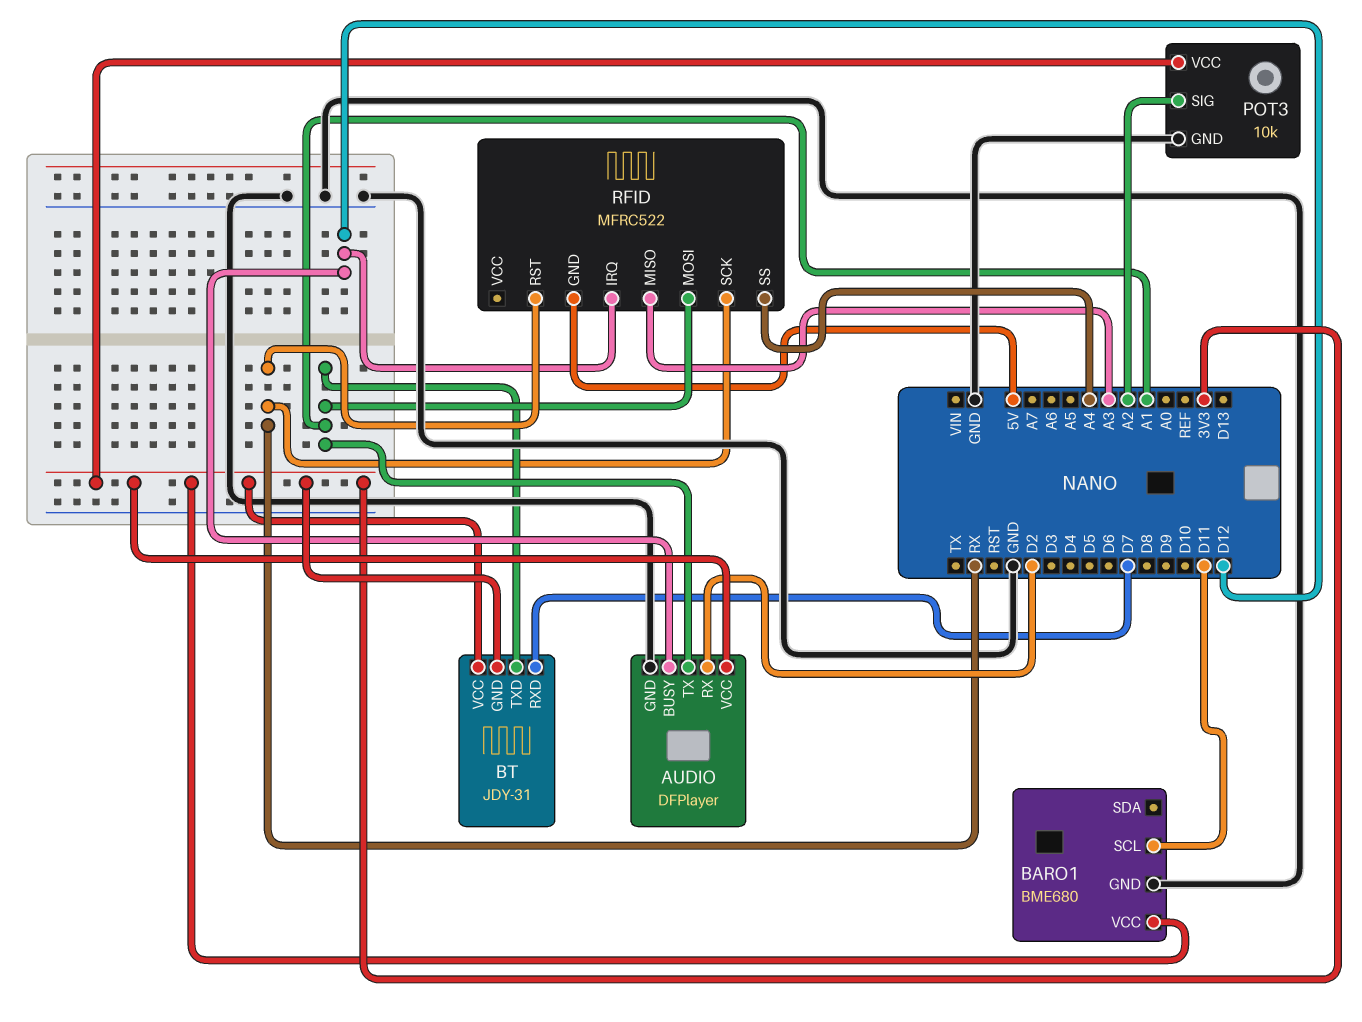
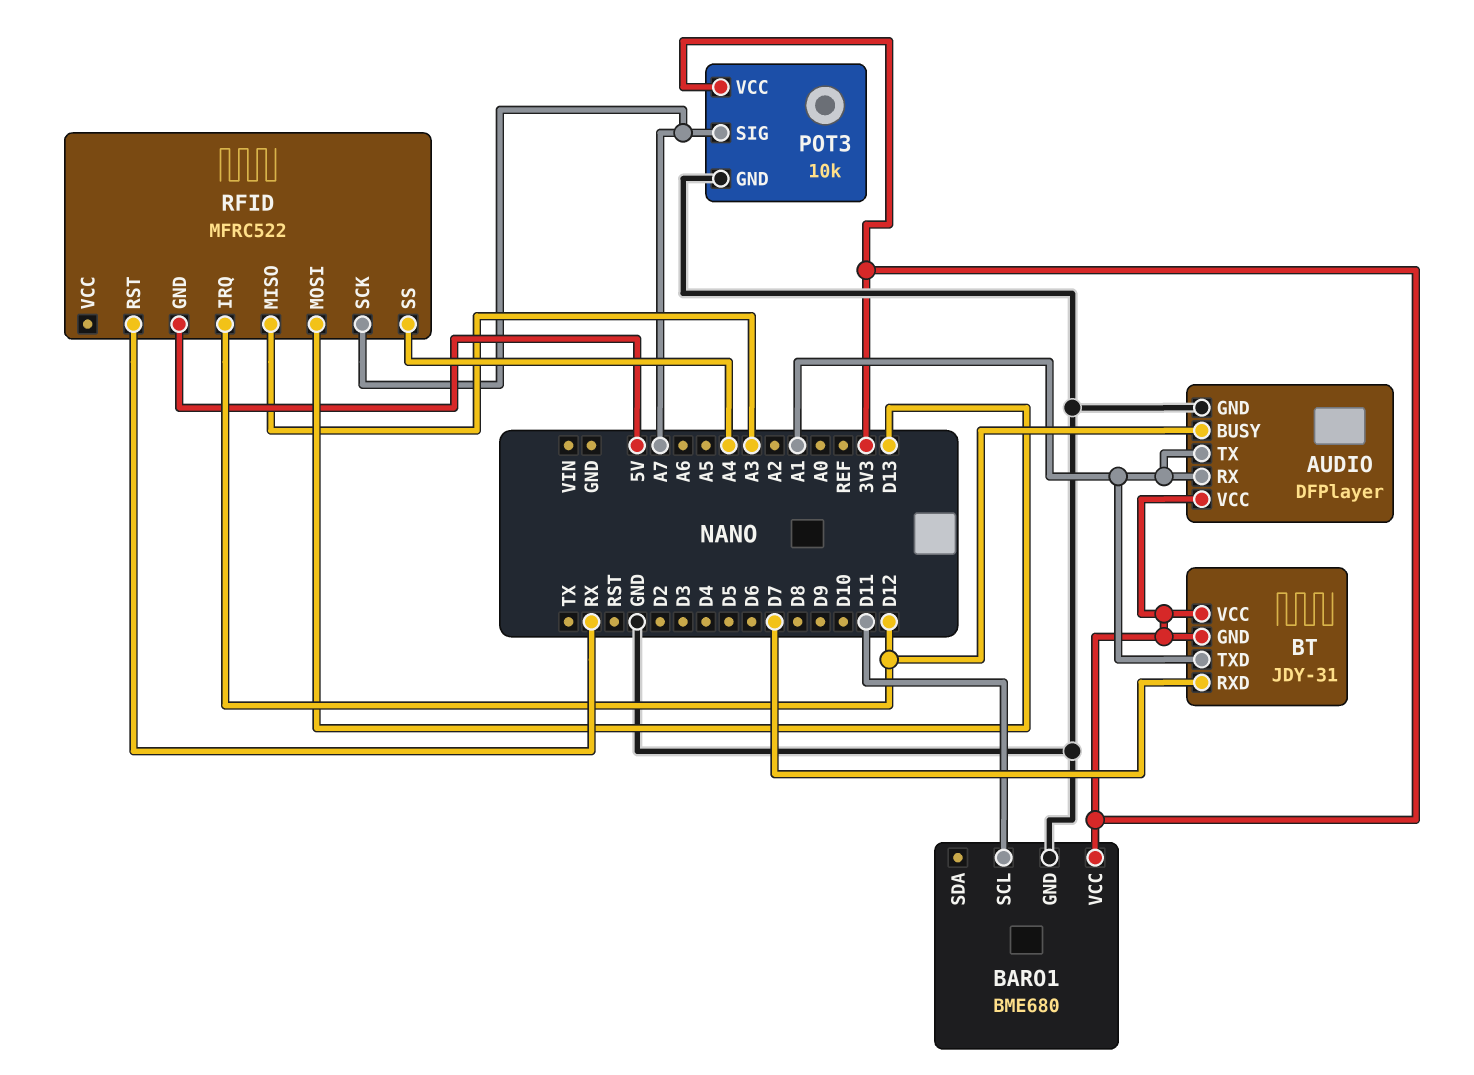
AUDIO pin RX: D2 -> A1
POT3 pin SIG: A2 -> A7
RFID pin MOSI: A1 -> D13
RFID pin SCK: RX -> A7

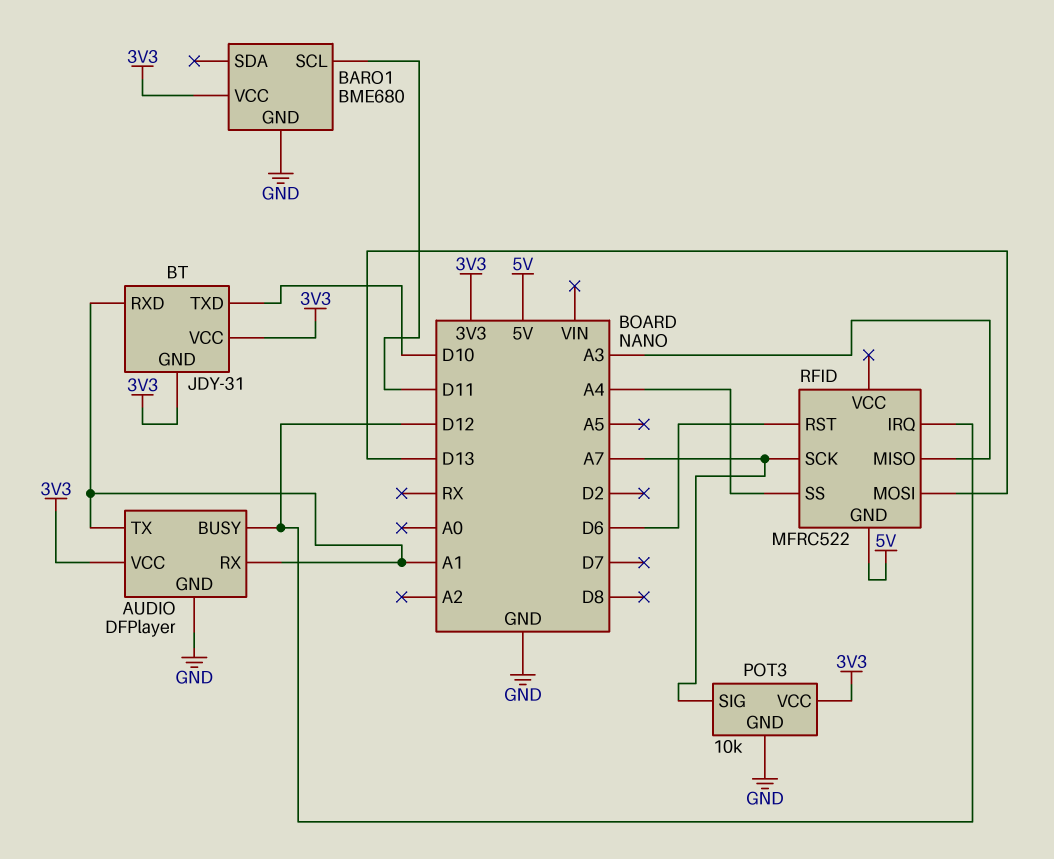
BT pin RXD: D7 -> A1
BT pin TXD: A1 -> D10
RFID pin RST: RX -> D6

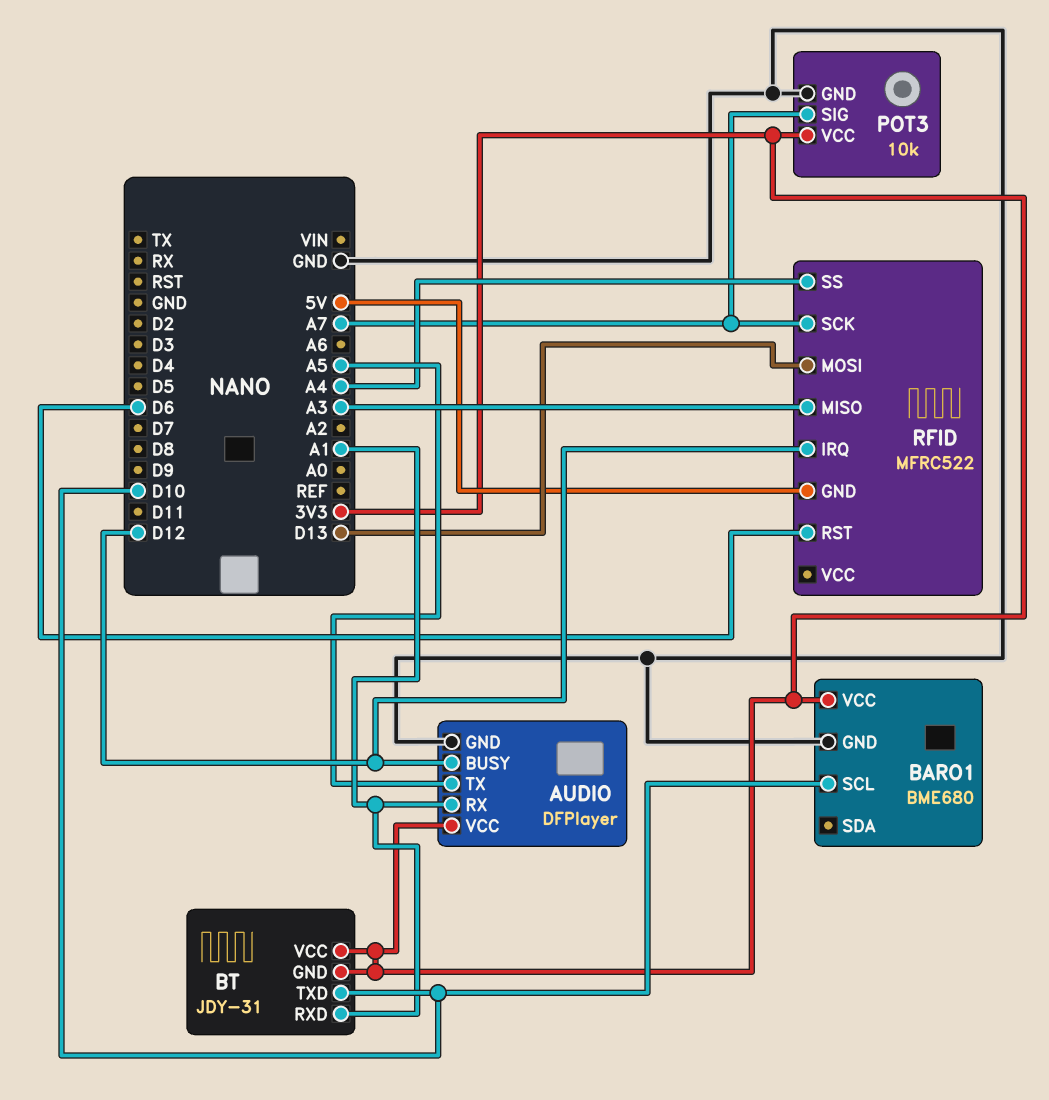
AUDIO pin TX: A1 -> A5
BARO1 pin SCL: D11 -> D10

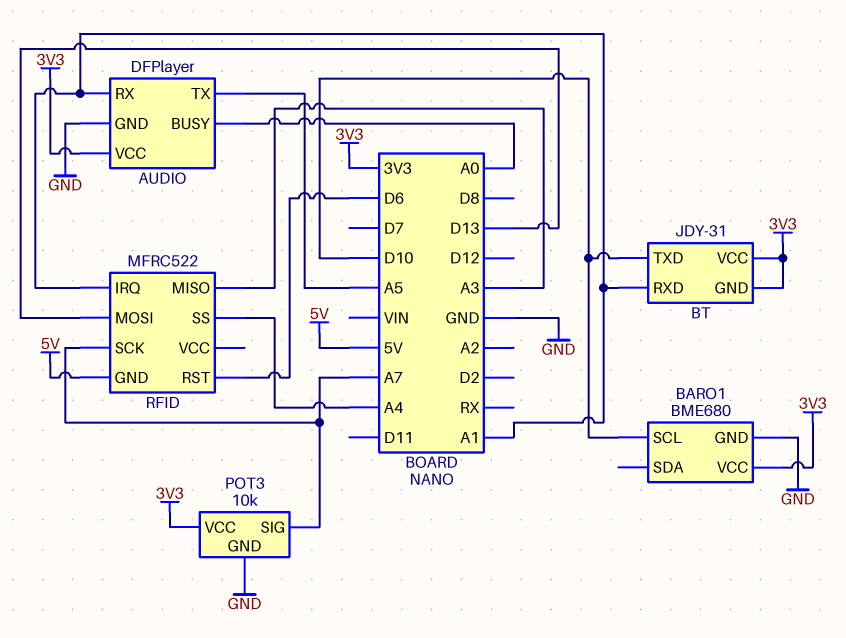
AUDIO pin BUSY: D12 -> A0
RFID pin IRQ: D12 -> A1

